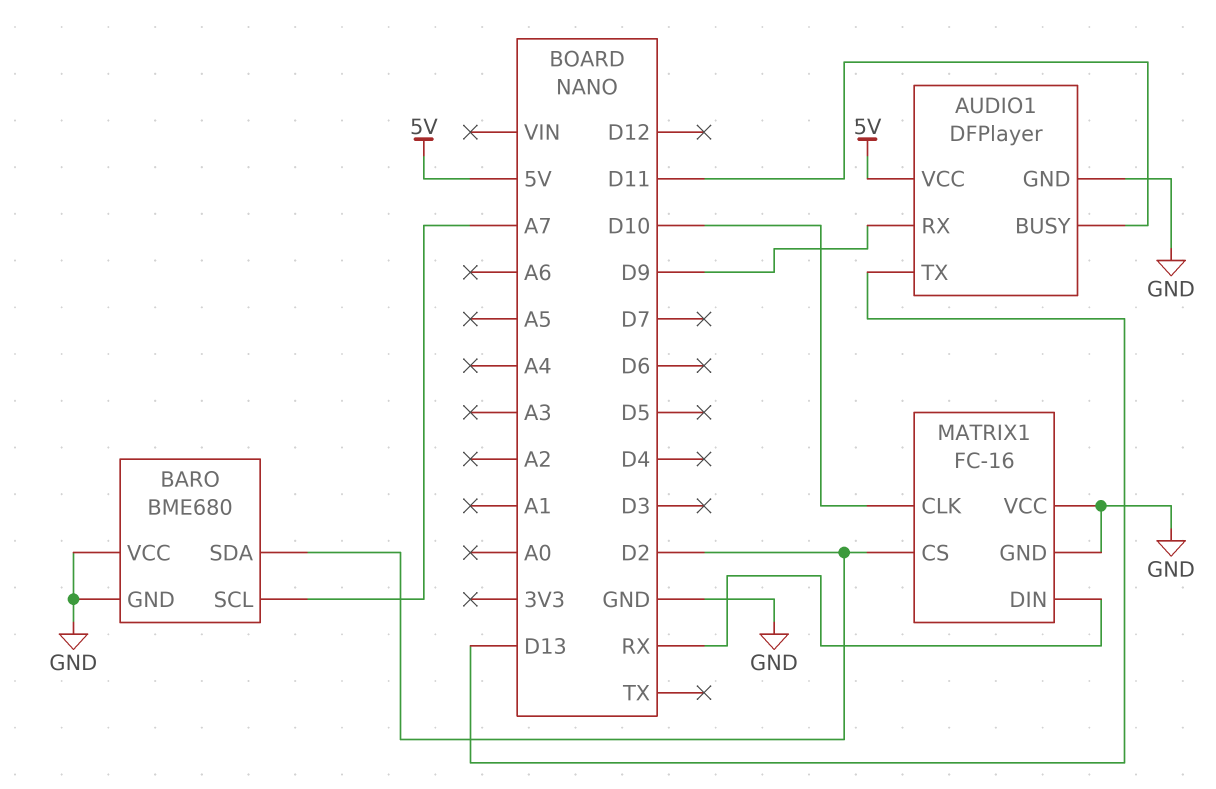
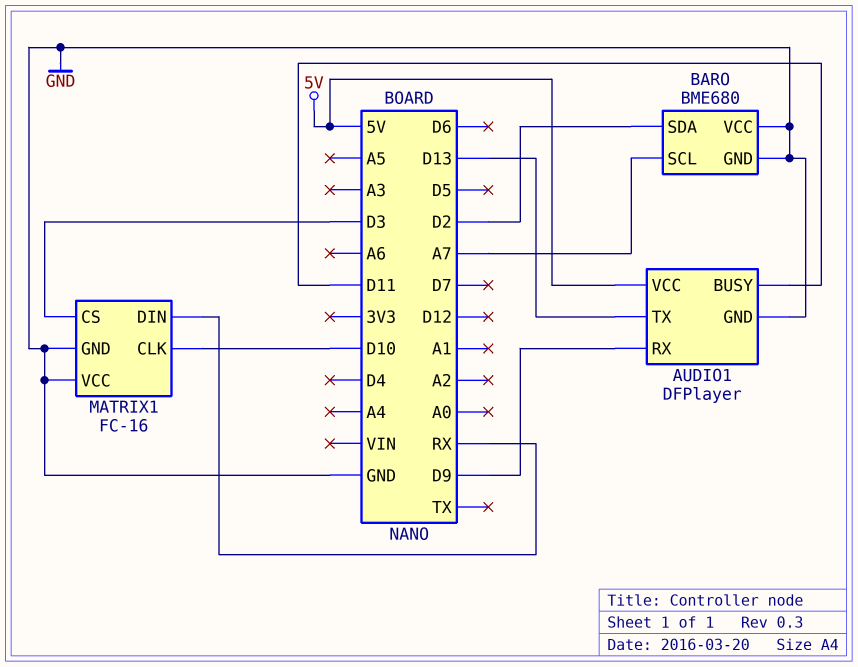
MATRIX1 pin CS: D2 -> D3

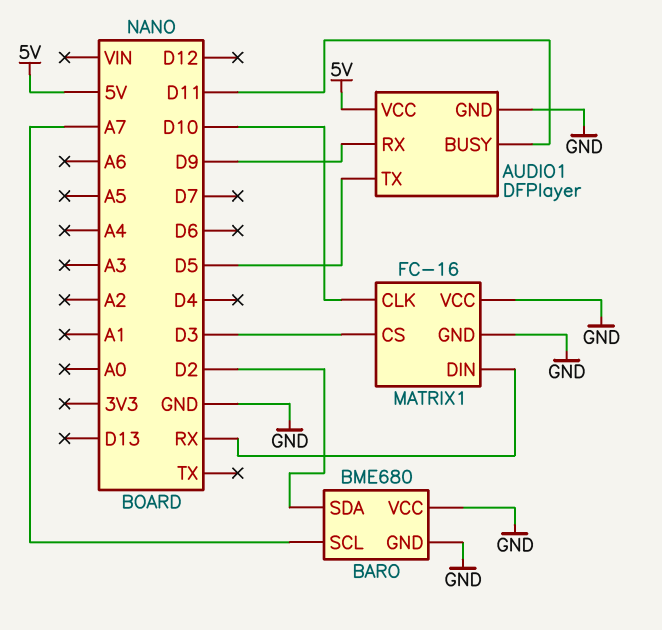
AUDIO1 pin TX: D13 -> D5

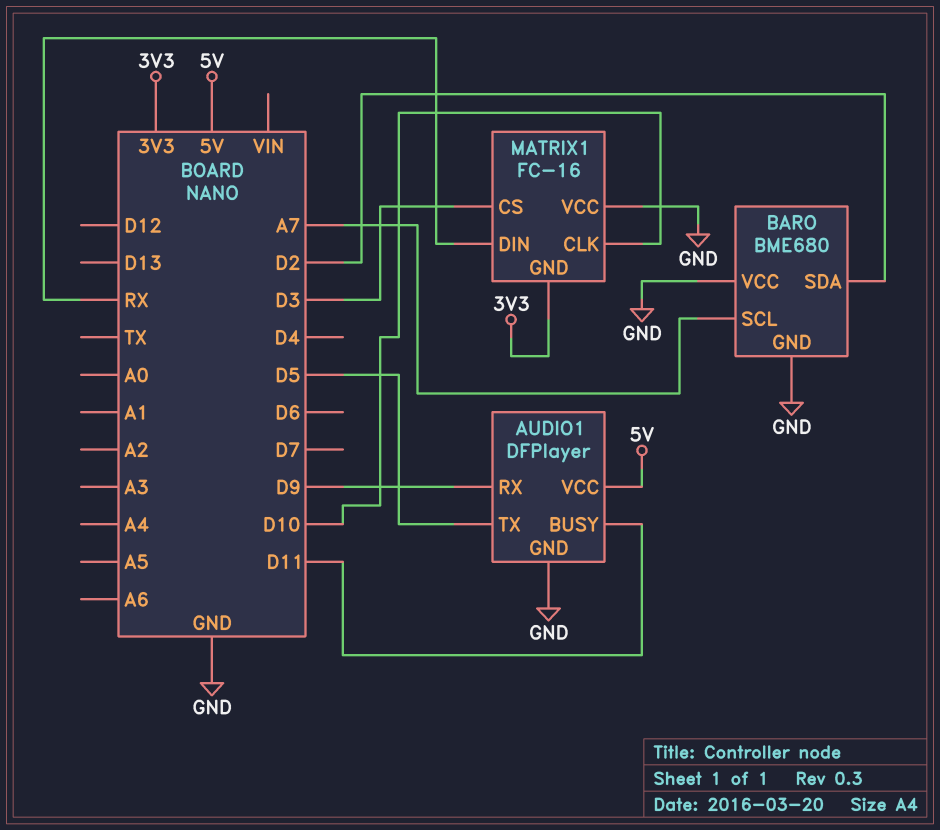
MATRIX1 pin GND: GND -> 3V3

